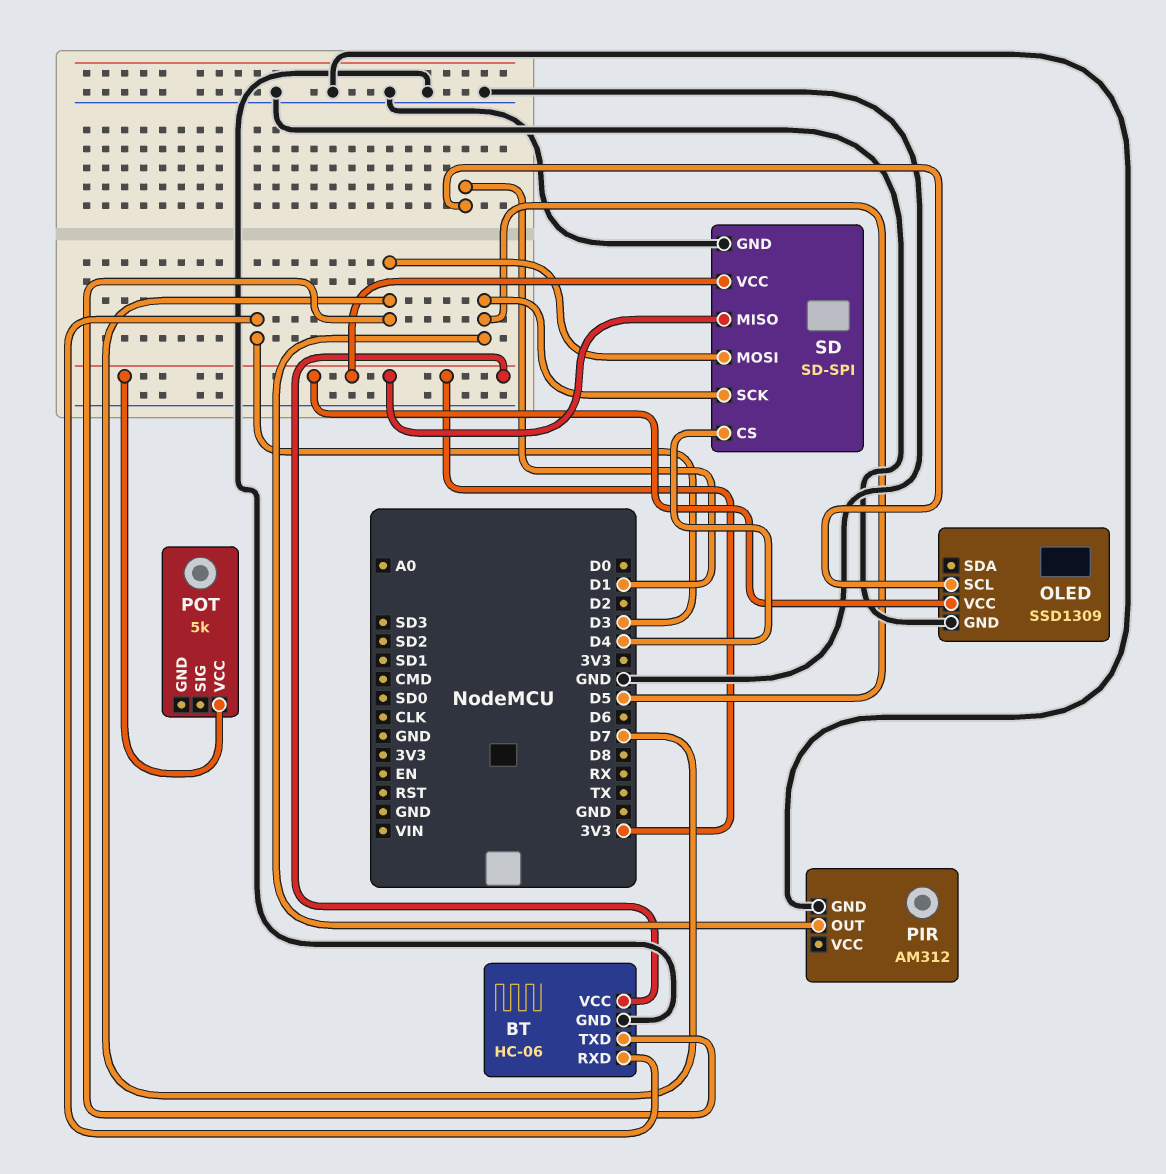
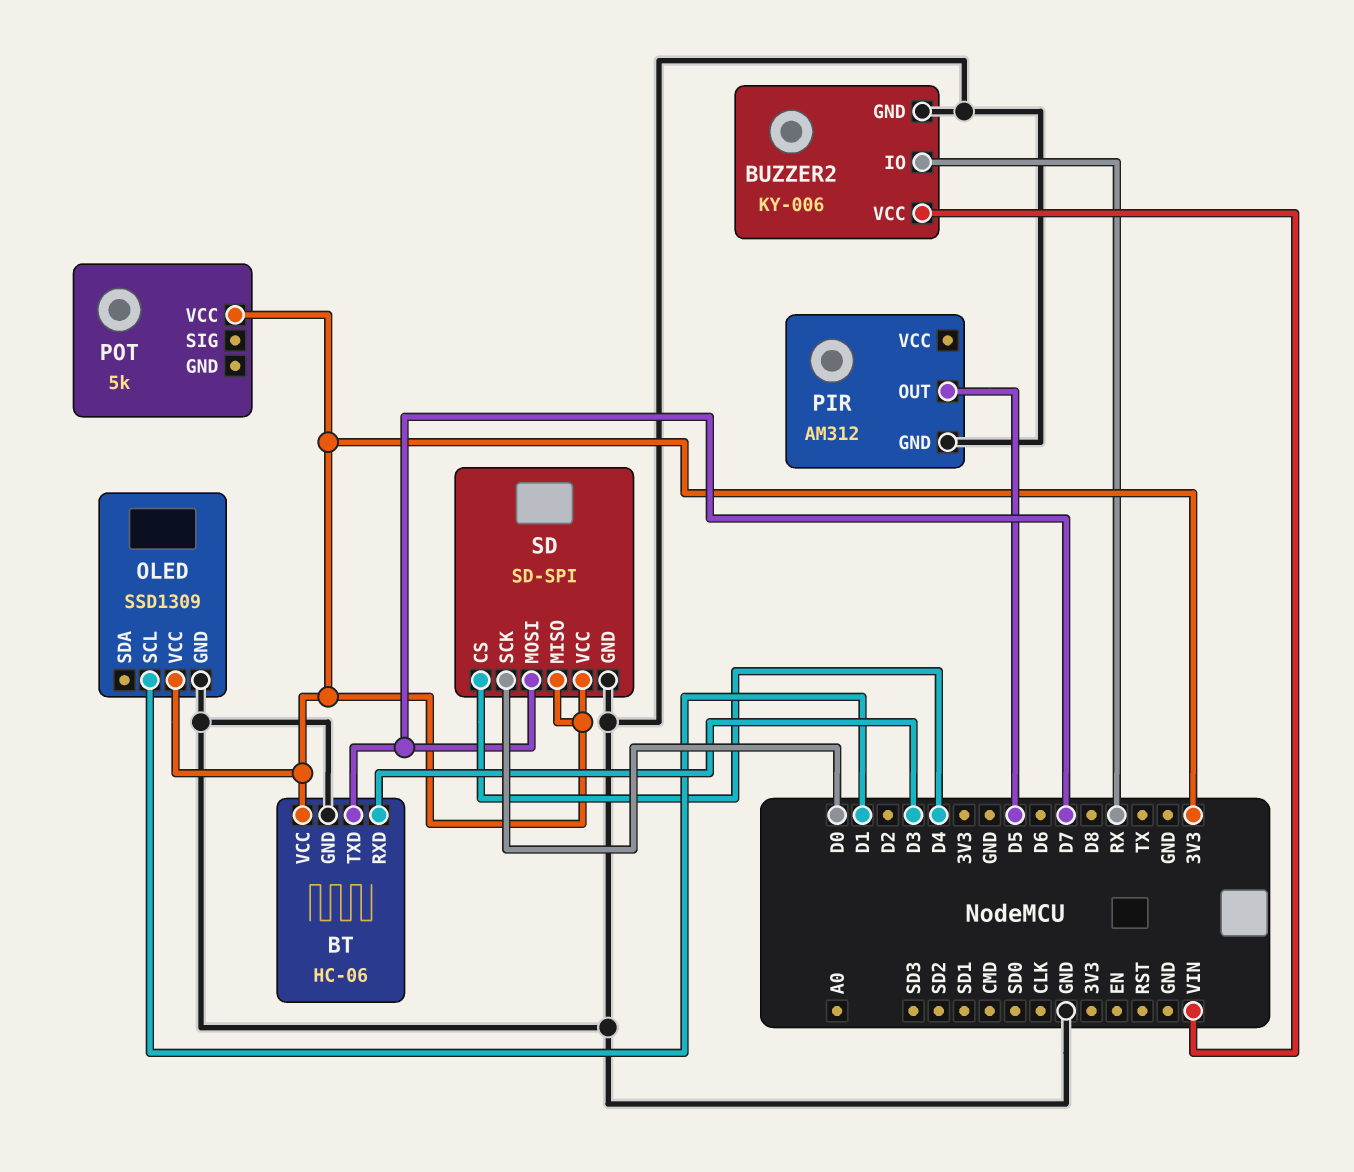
BUZZER2: none -> KY-006
BUZZER2 pin GND: none -> GND
BUZZER2 pin IO: none -> RX
BUZZER2 pin VCC: none -> VIN
SD pin SCK: D5 -> D0

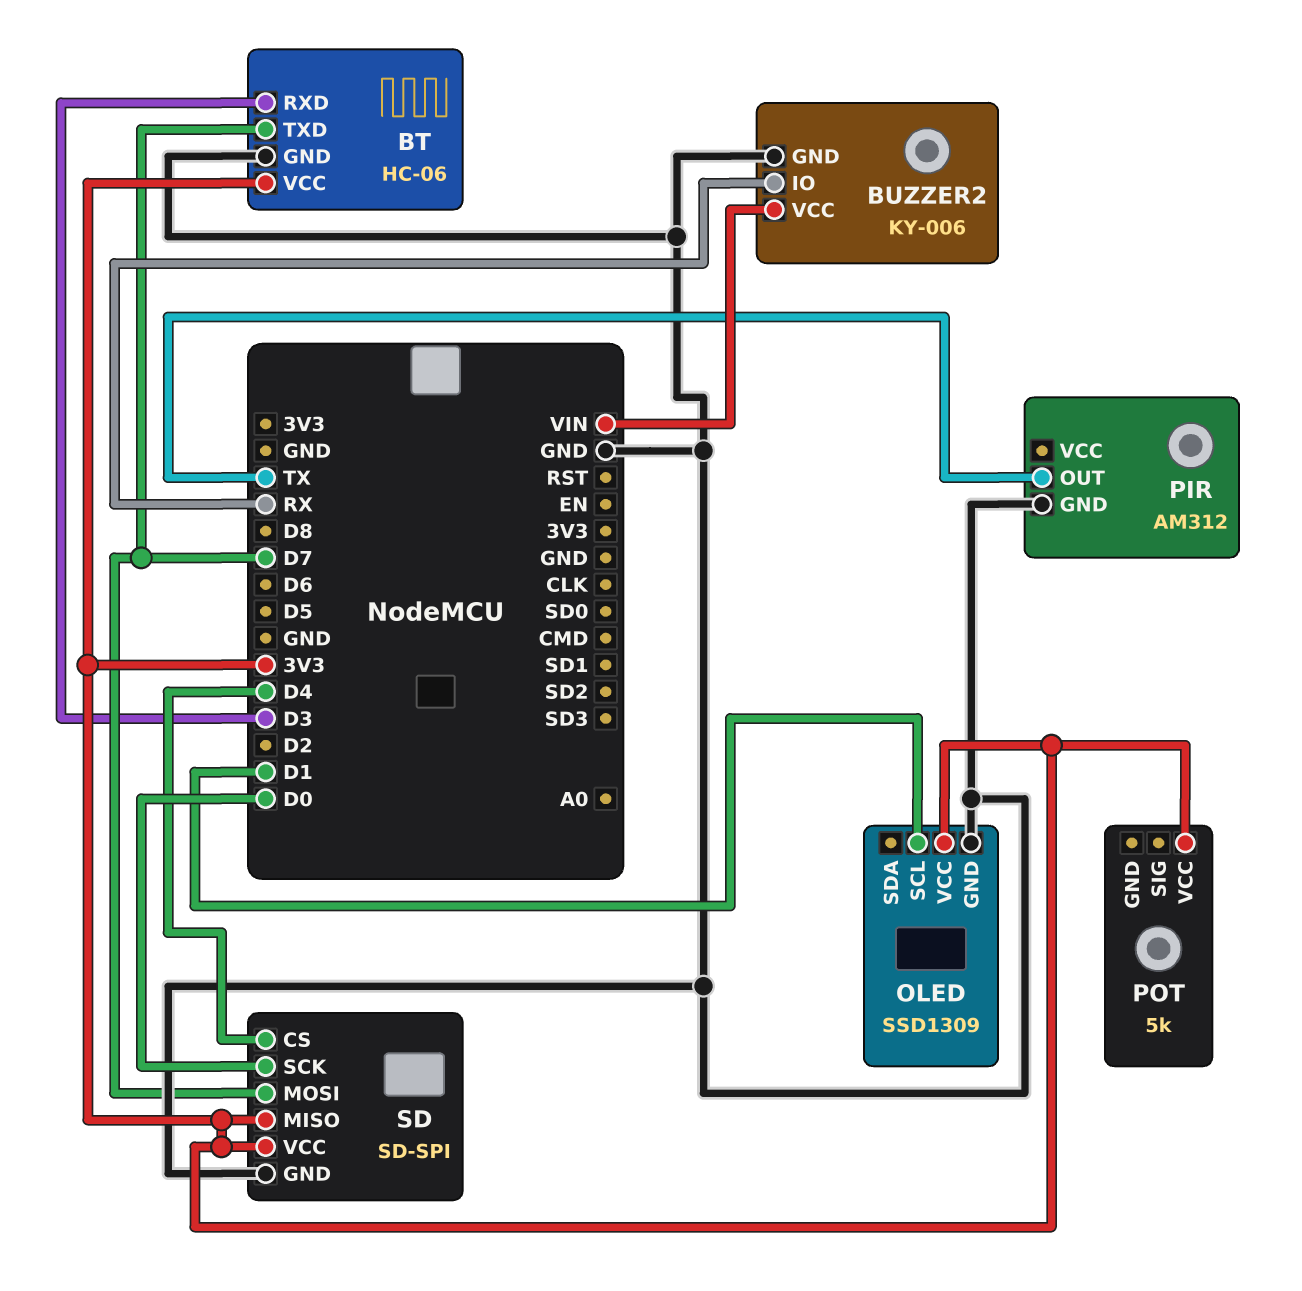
PIR pin OUT: D5 -> TX

